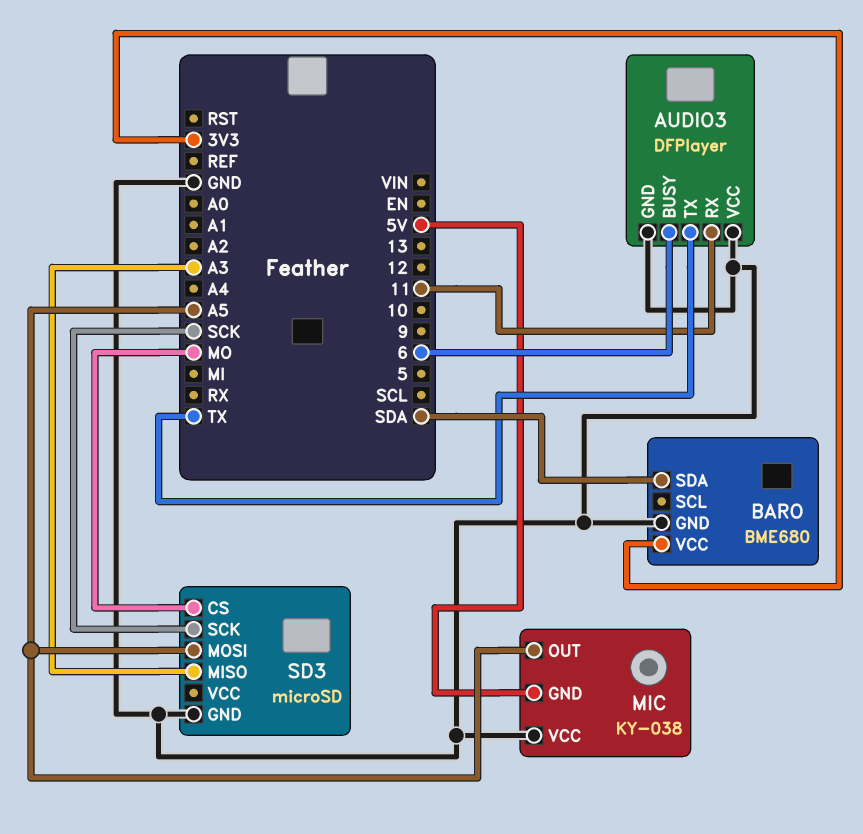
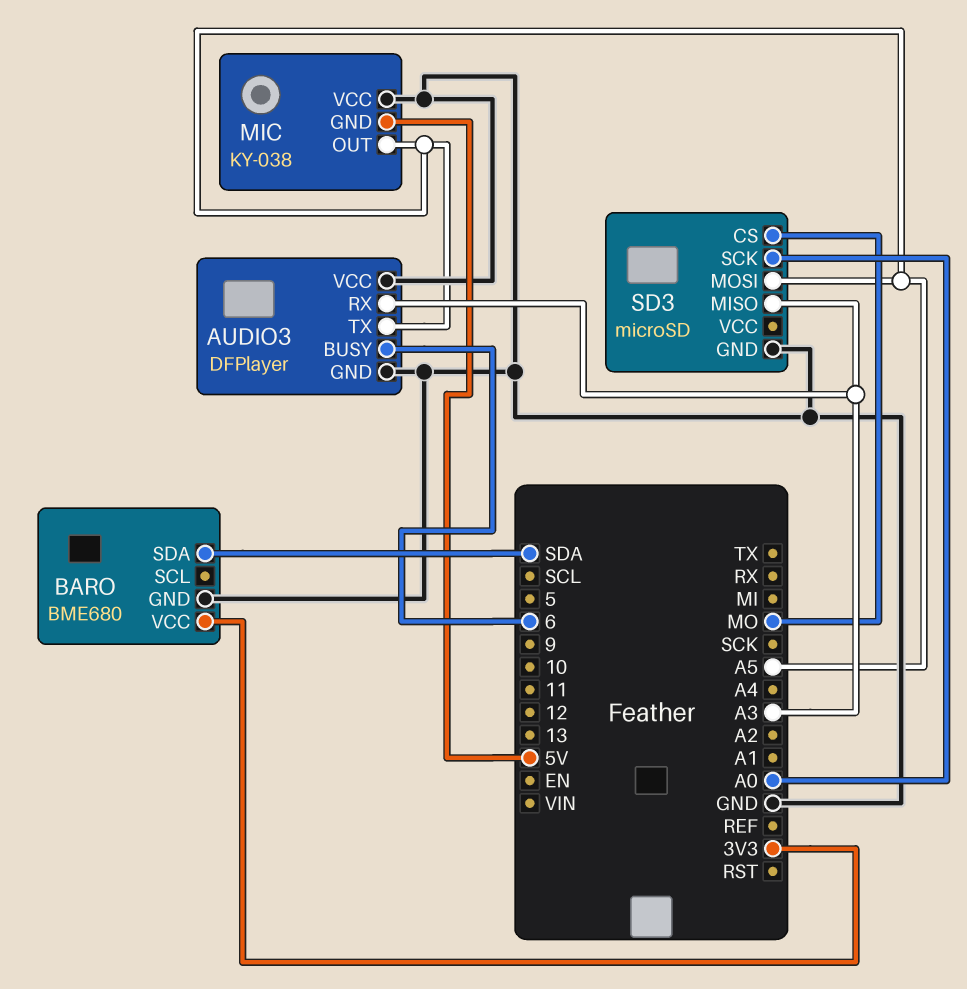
AUDIO3 pin RX: 11 -> A3
AUDIO3 pin TX: TX -> A5
SD3 pin SCK: SCK -> A0

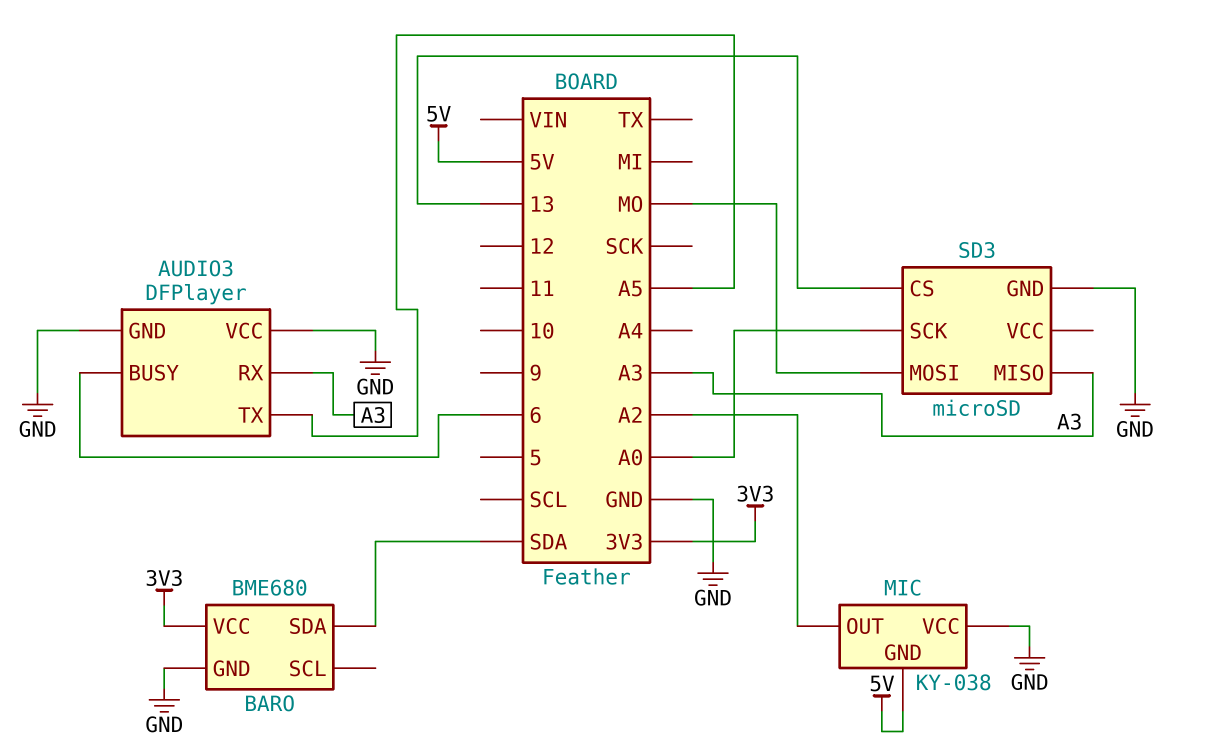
MIC pin OUT: A5 -> A2
SD3 pin CS: MO -> 13
SD3 pin MOSI: A5 -> MO

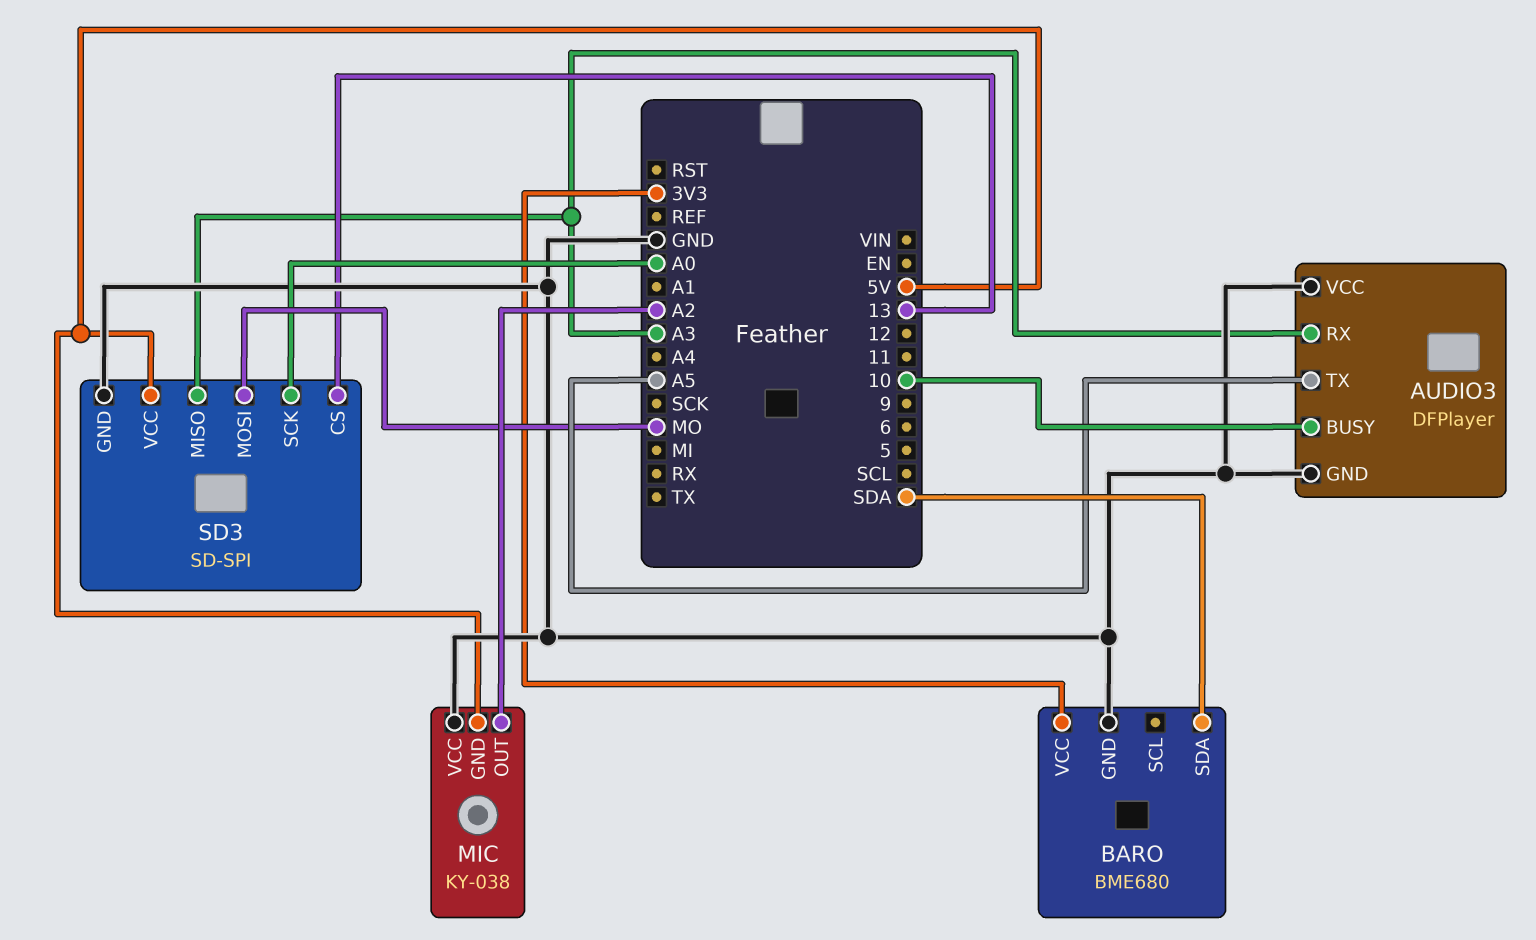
AUDIO3 pin BUSY: 6 -> 10
SD3: microSD -> SD-SPI
SD3 pin VCC: none -> 5V

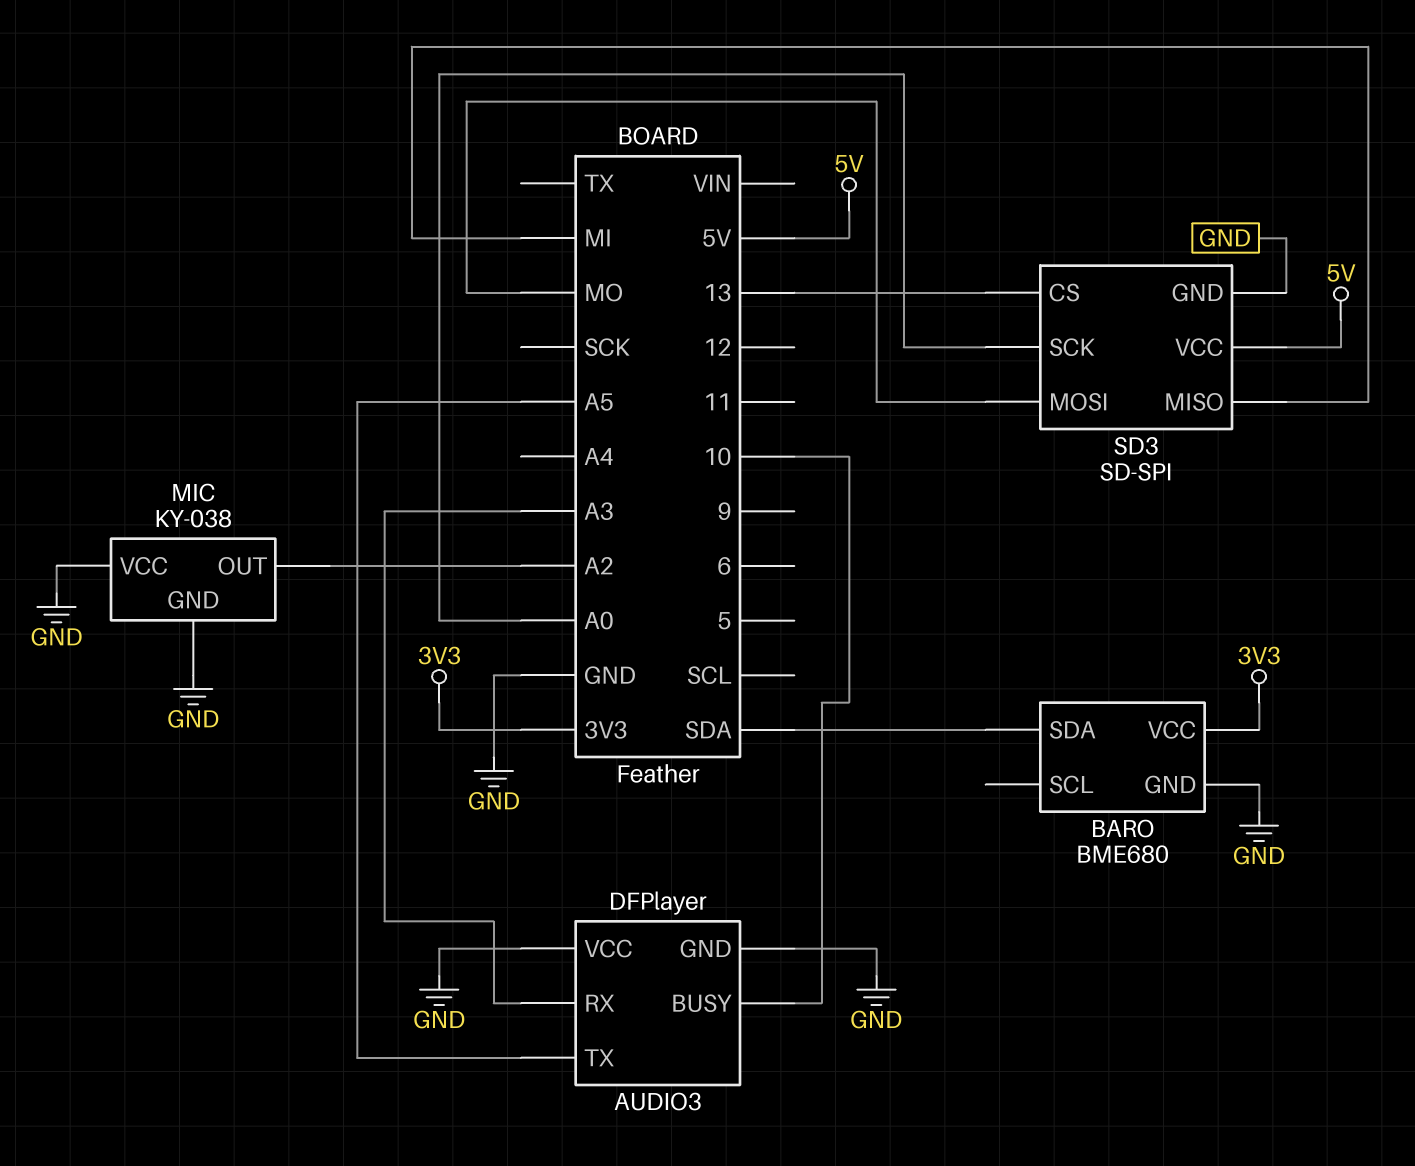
MIC pin GND: 5V -> GND
SD3 pin MISO: A3 -> MI

